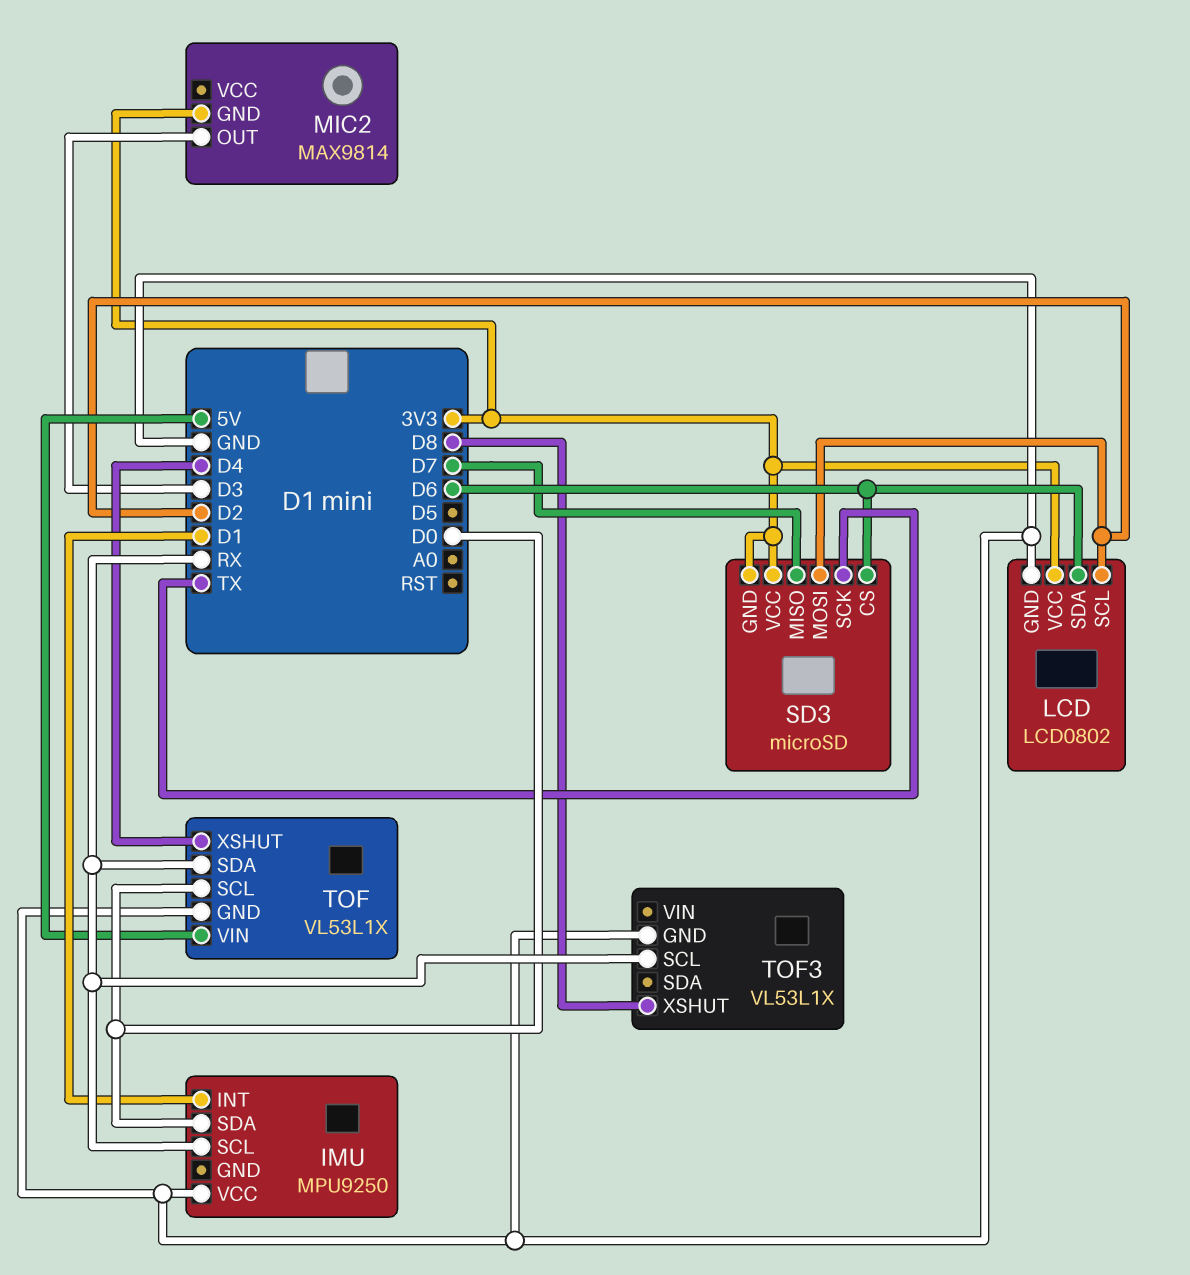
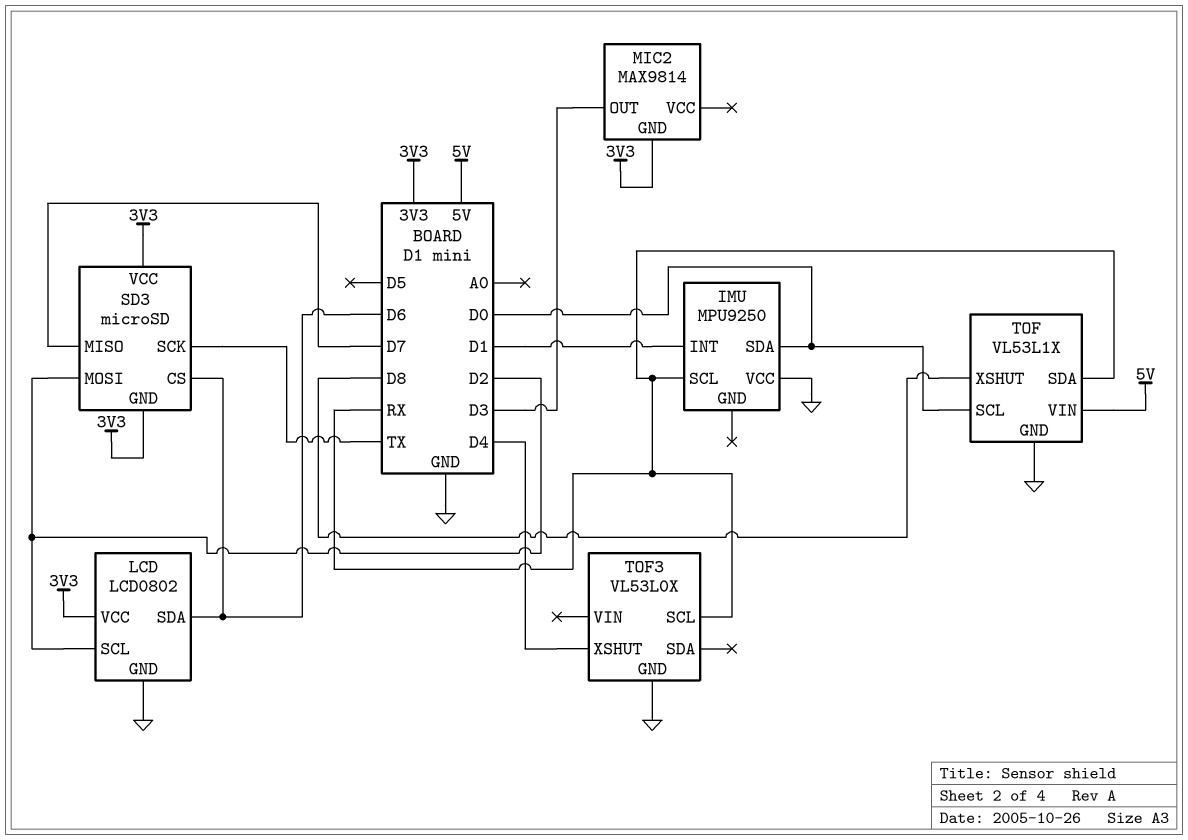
TOF pin XSHUT: D4 -> D8
TOF3: VL53L1X -> VL53L0X
TOF3 pin XSHUT: D8 -> D4

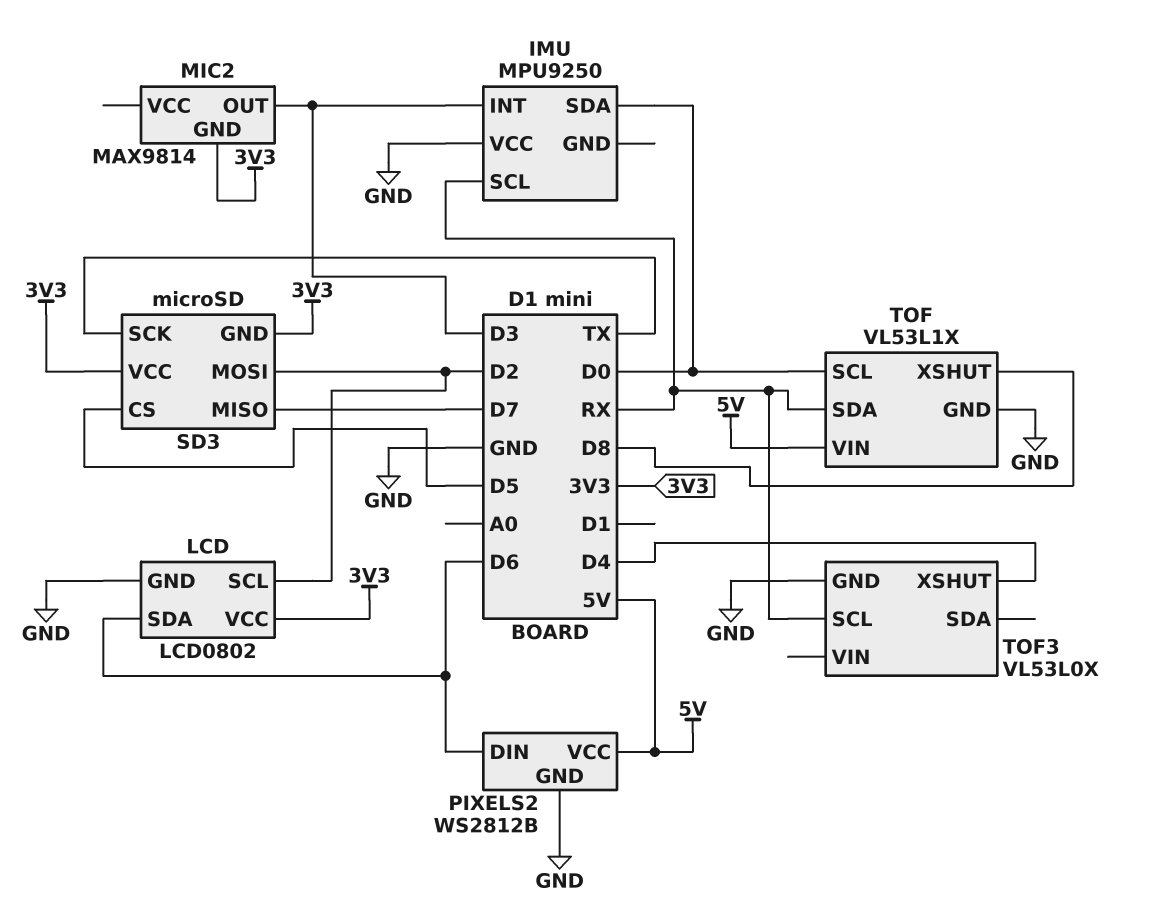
IMU pin INT: D1 -> D3
PIXELS2: none -> WS2812B
PIXELS2 pin DIN: none -> D6
PIXELS2 pin GND: none -> GND
PIXELS2 pin VCC: none -> 5V
SD3 pin CS: D6 -> D5

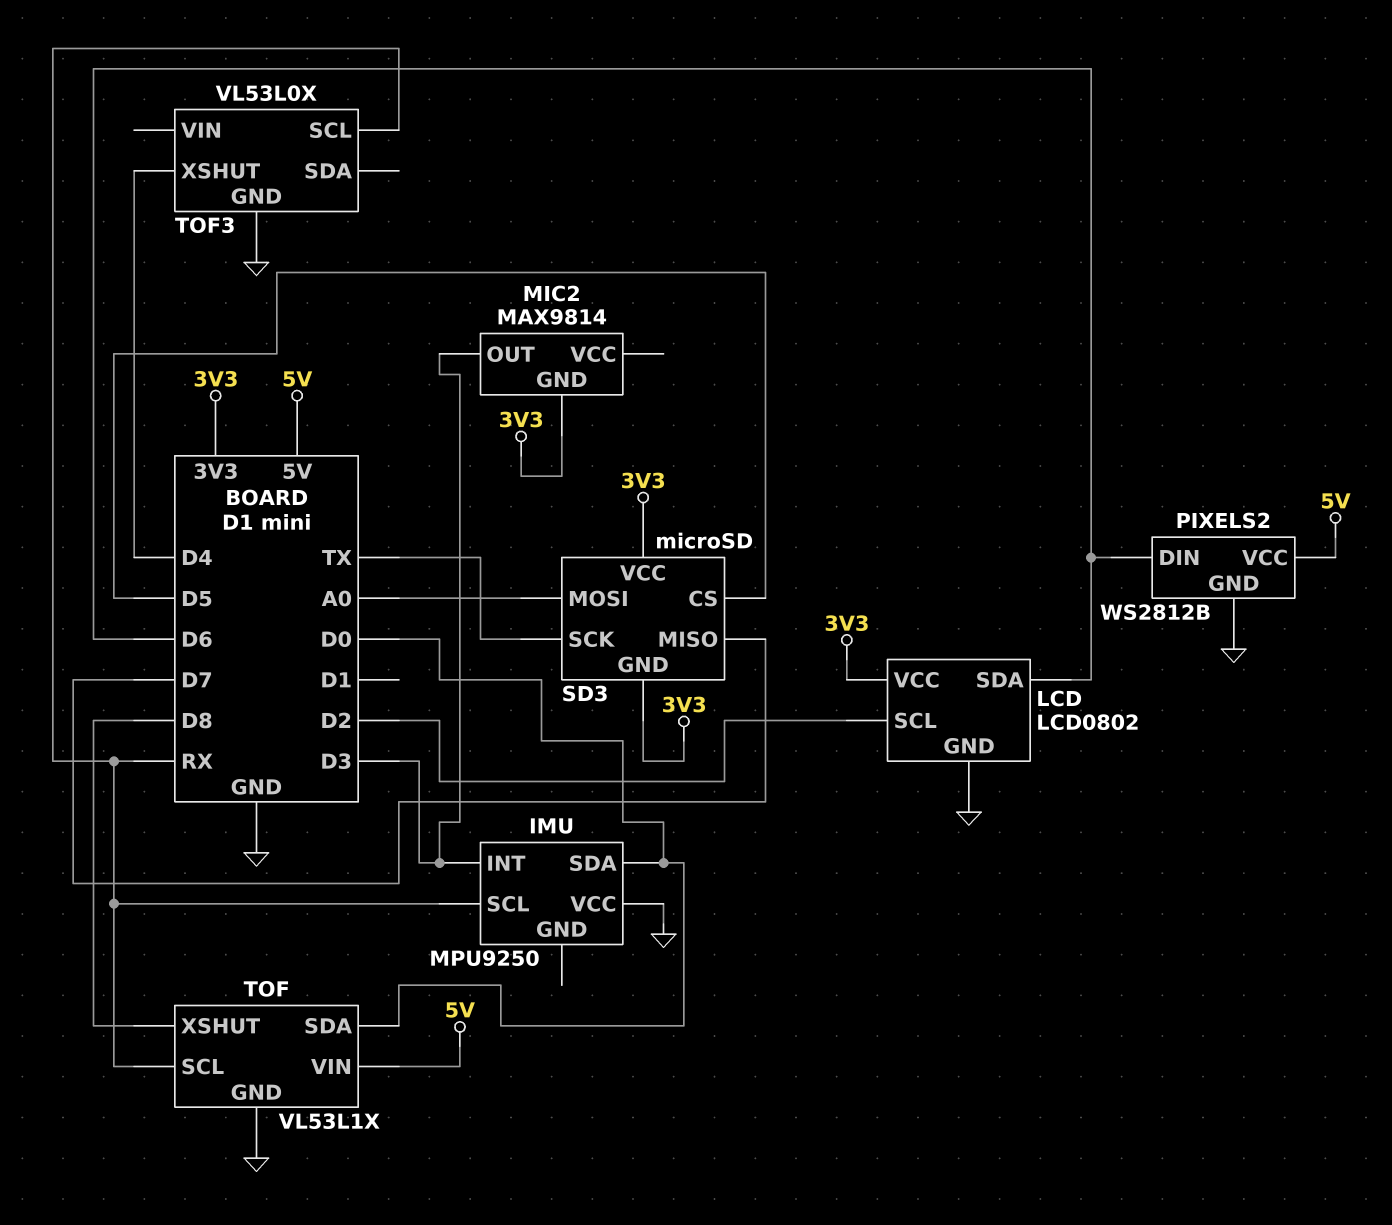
SD3 pin MOSI: D2 -> A0
TOF pin SCL: D0 -> RX
TOF pin SDA: RX -> D0

